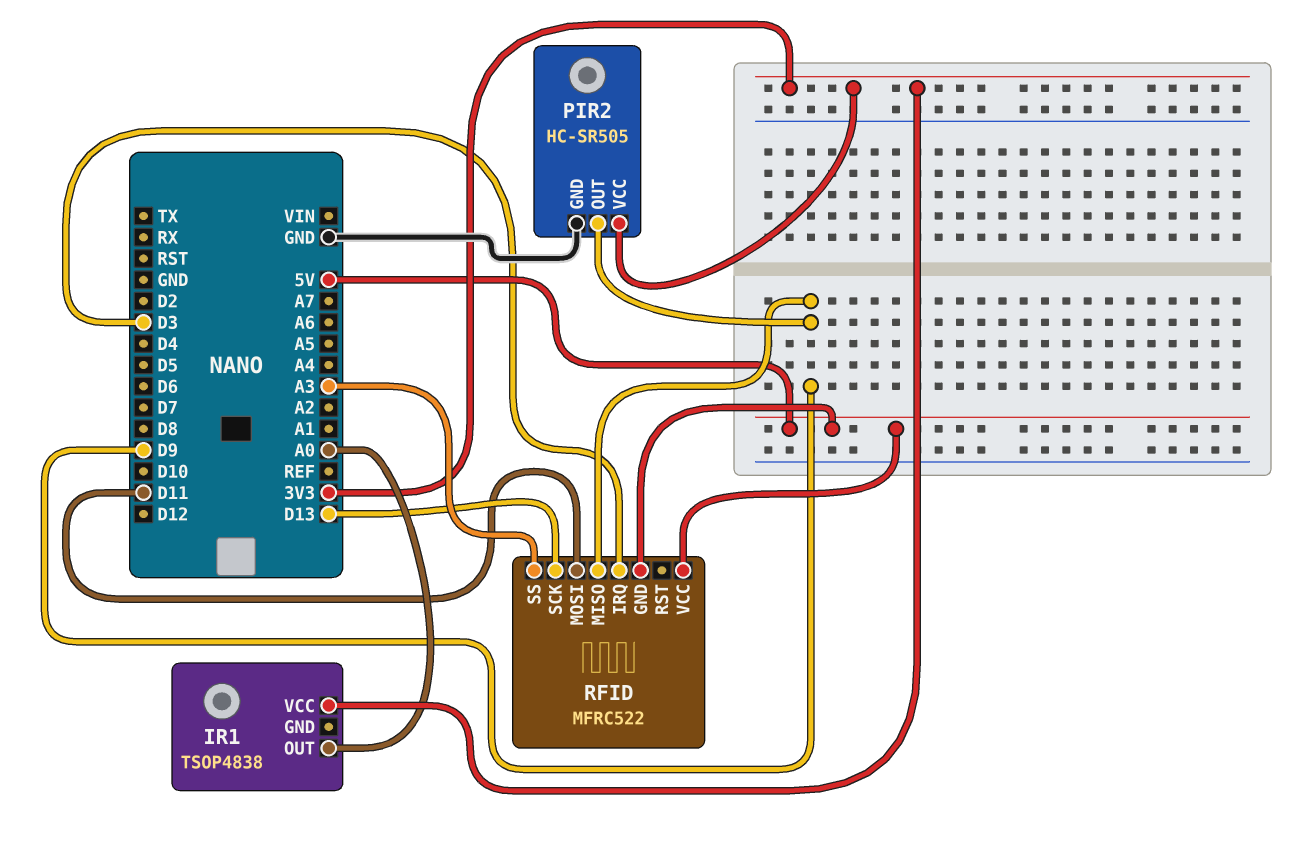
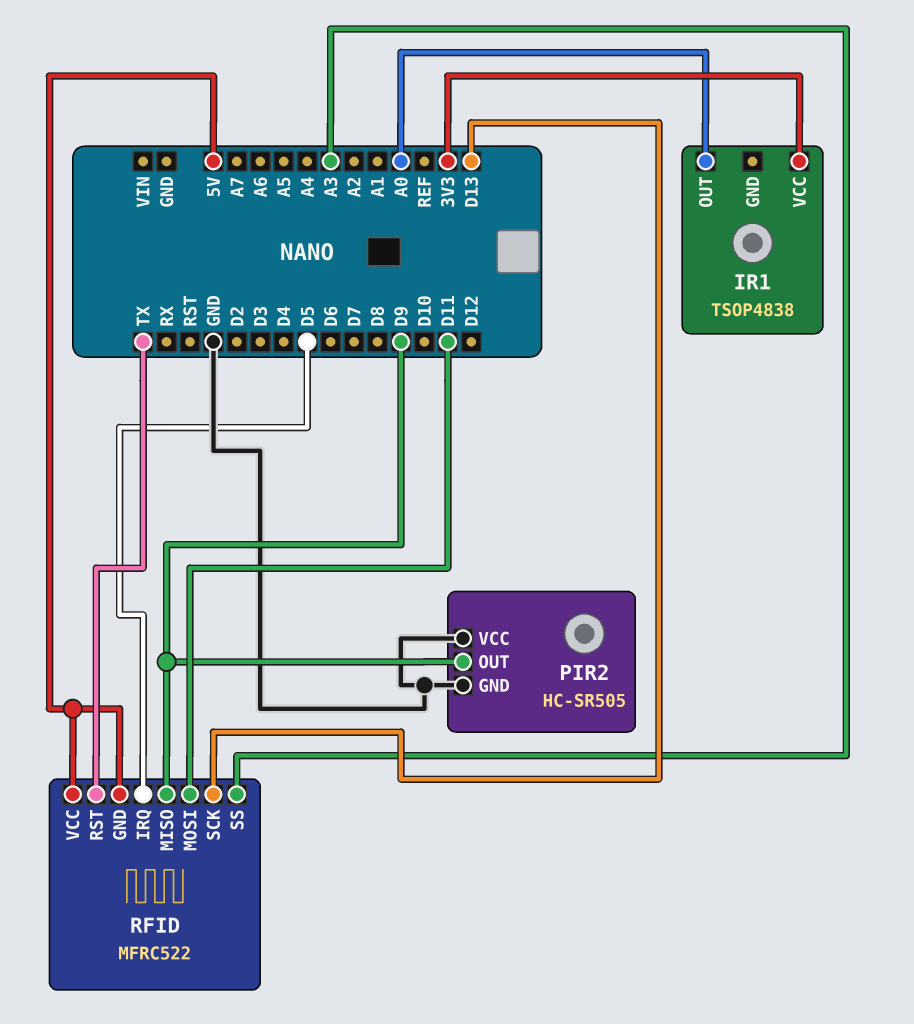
PIR2 pin VCC: 3V3 -> GND
RFID pin IRQ: D3 -> D5
RFID pin RST: none -> TX

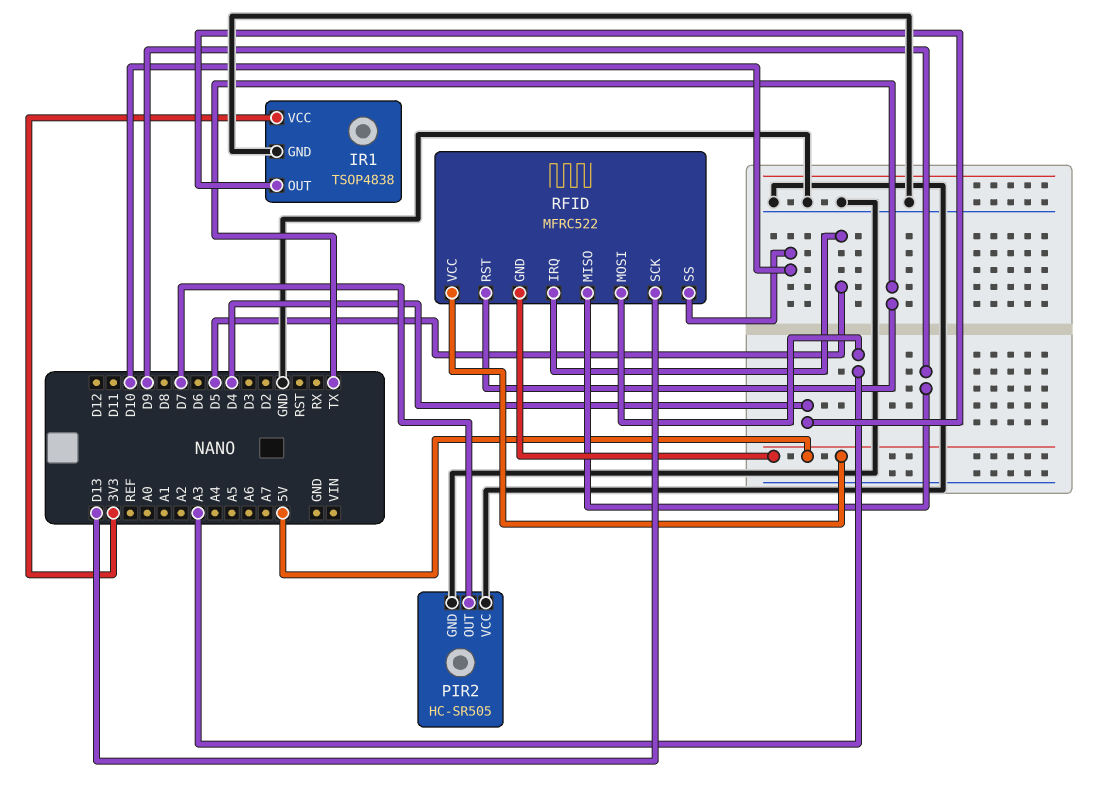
IR1 pin GND: none -> GND
IR1 pin OUT: A0 -> D4
PIR2 pin OUT: D9 -> D7
RFID pin MOSI: D11 -> A3
RFID pin SS: A3 -> D10

